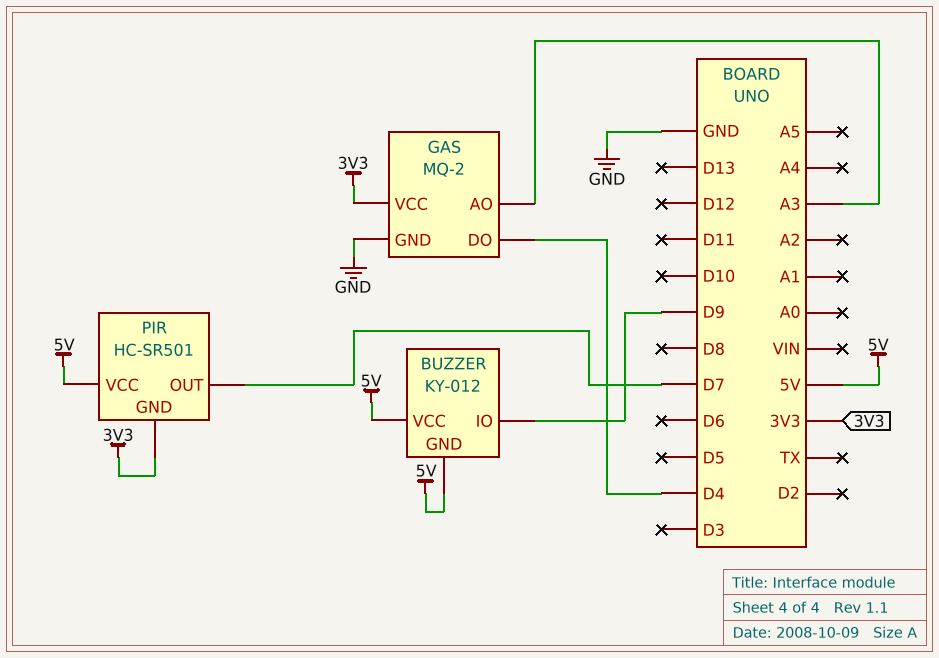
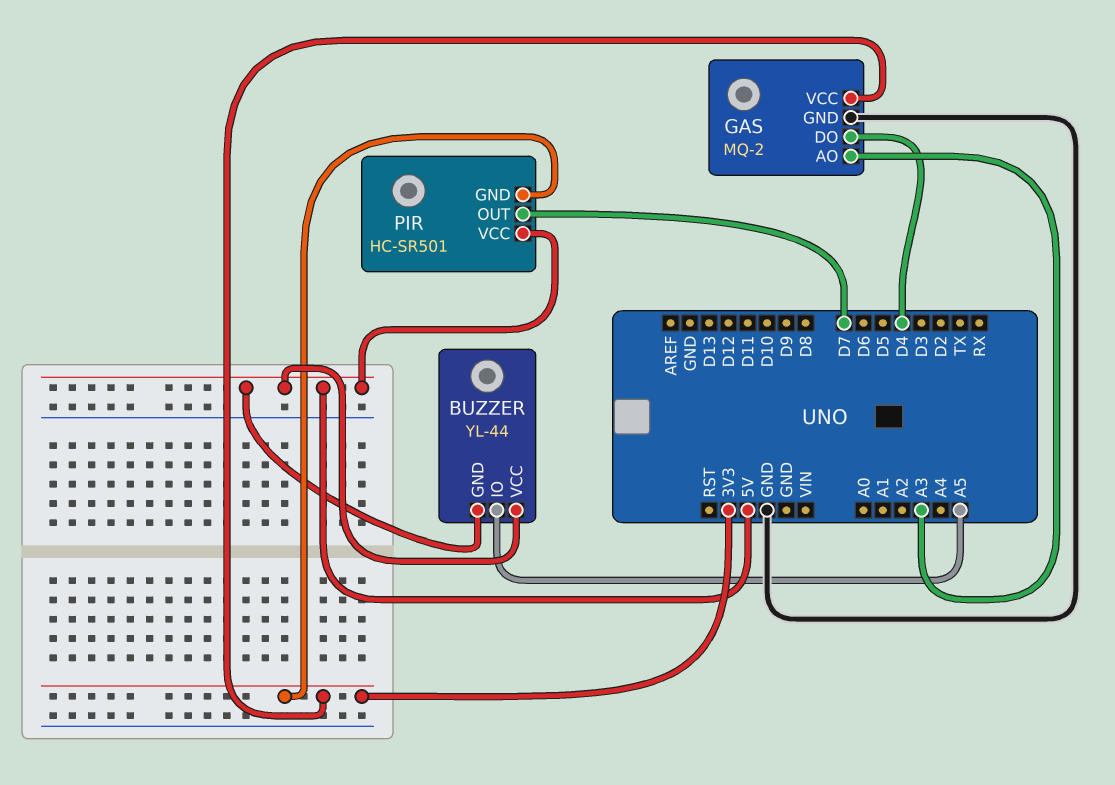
BUZZER: KY-012 -> YL-44
BUZZER pin IO: D9 -> A5

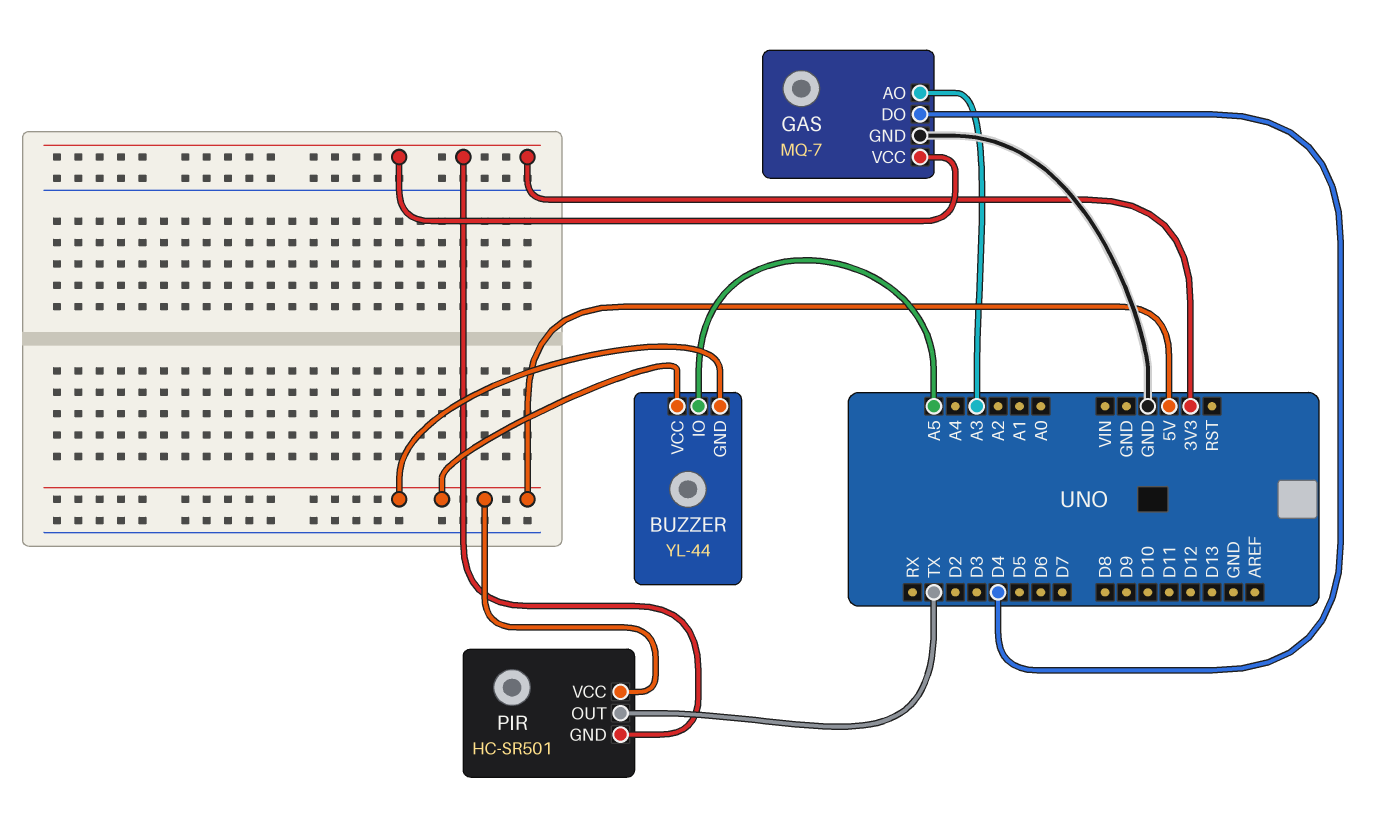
GAS: MQ-2 -> MQ-7
PIR pin OUT: D7 -> TX

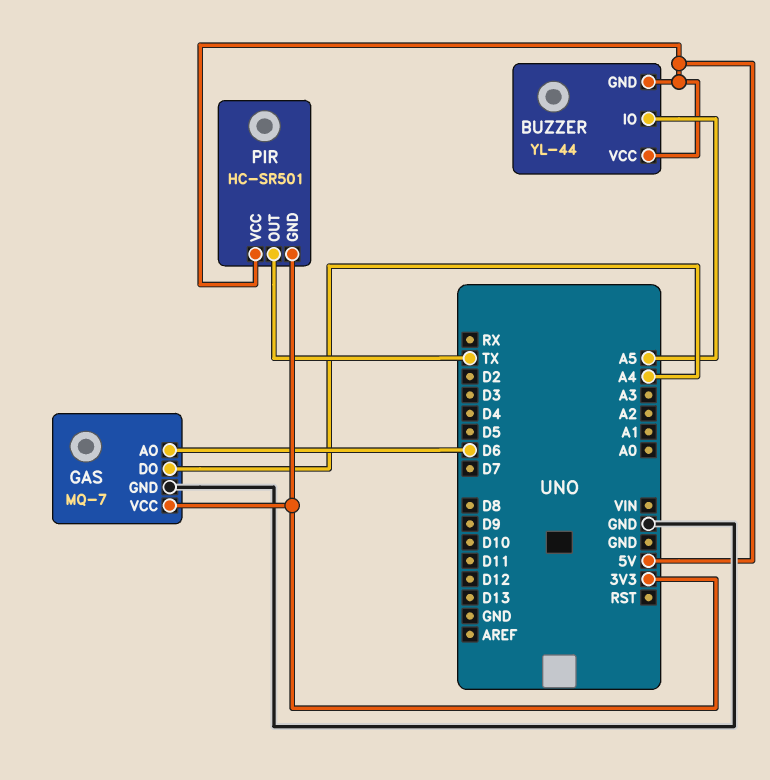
GAS pin AO: A3 -> D6
GAS pin DO: D4 -> A4

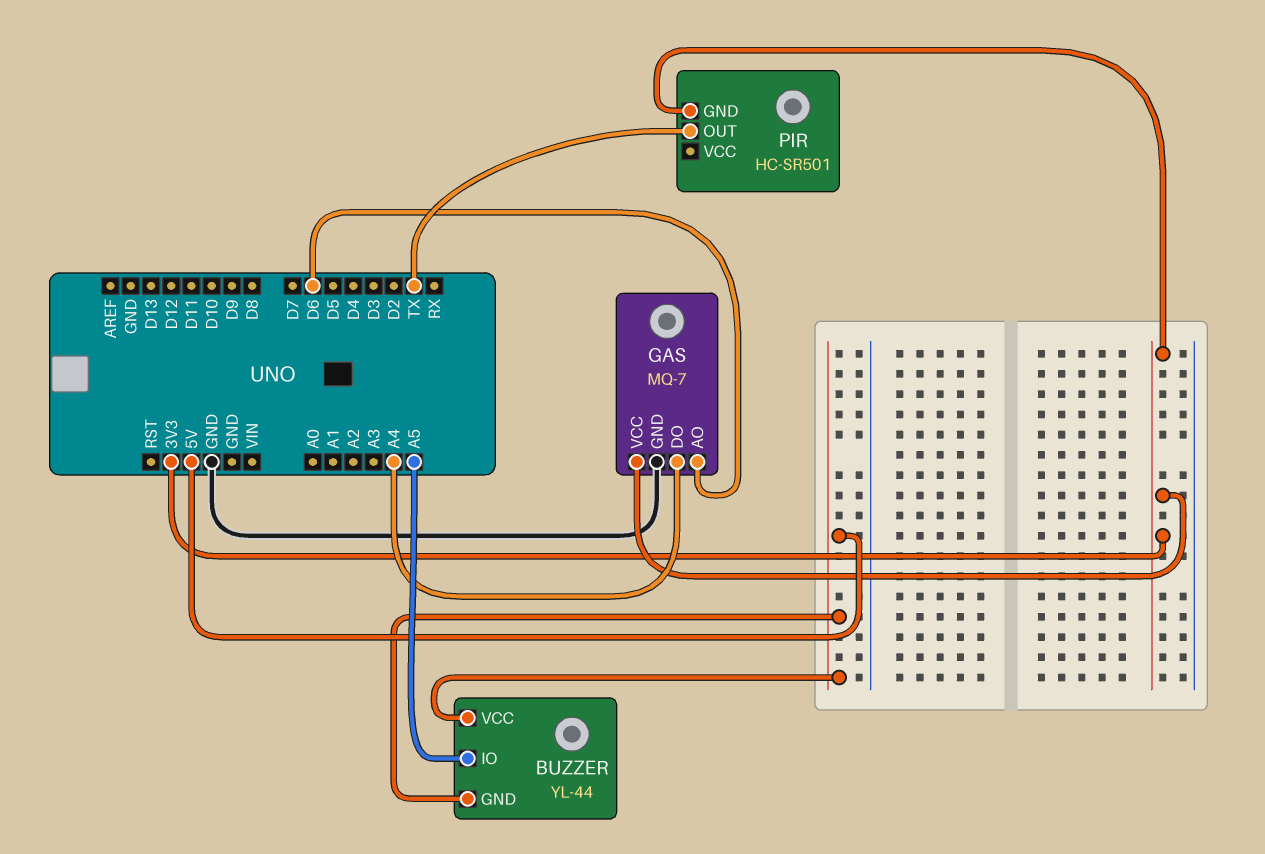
PIR pin VCC: 5V -> none

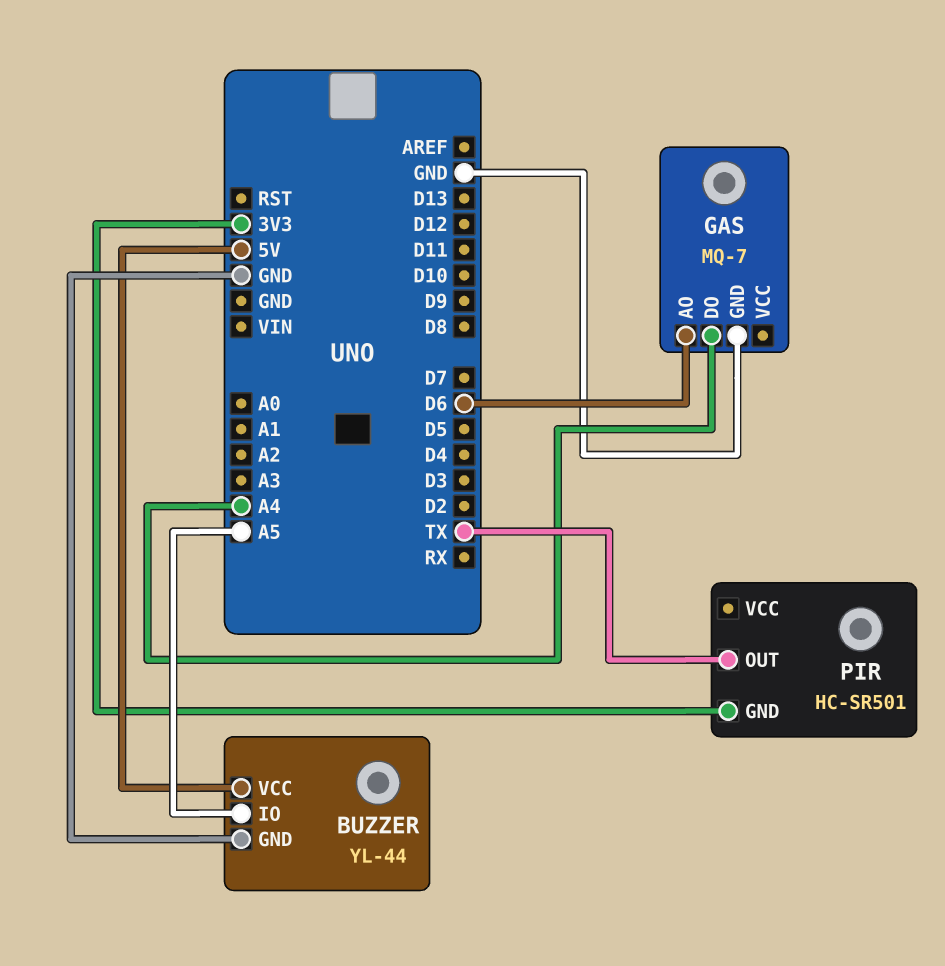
BUZZER pin GND: 5V -> GND
GAS pin VCC: 3V3 -> none

